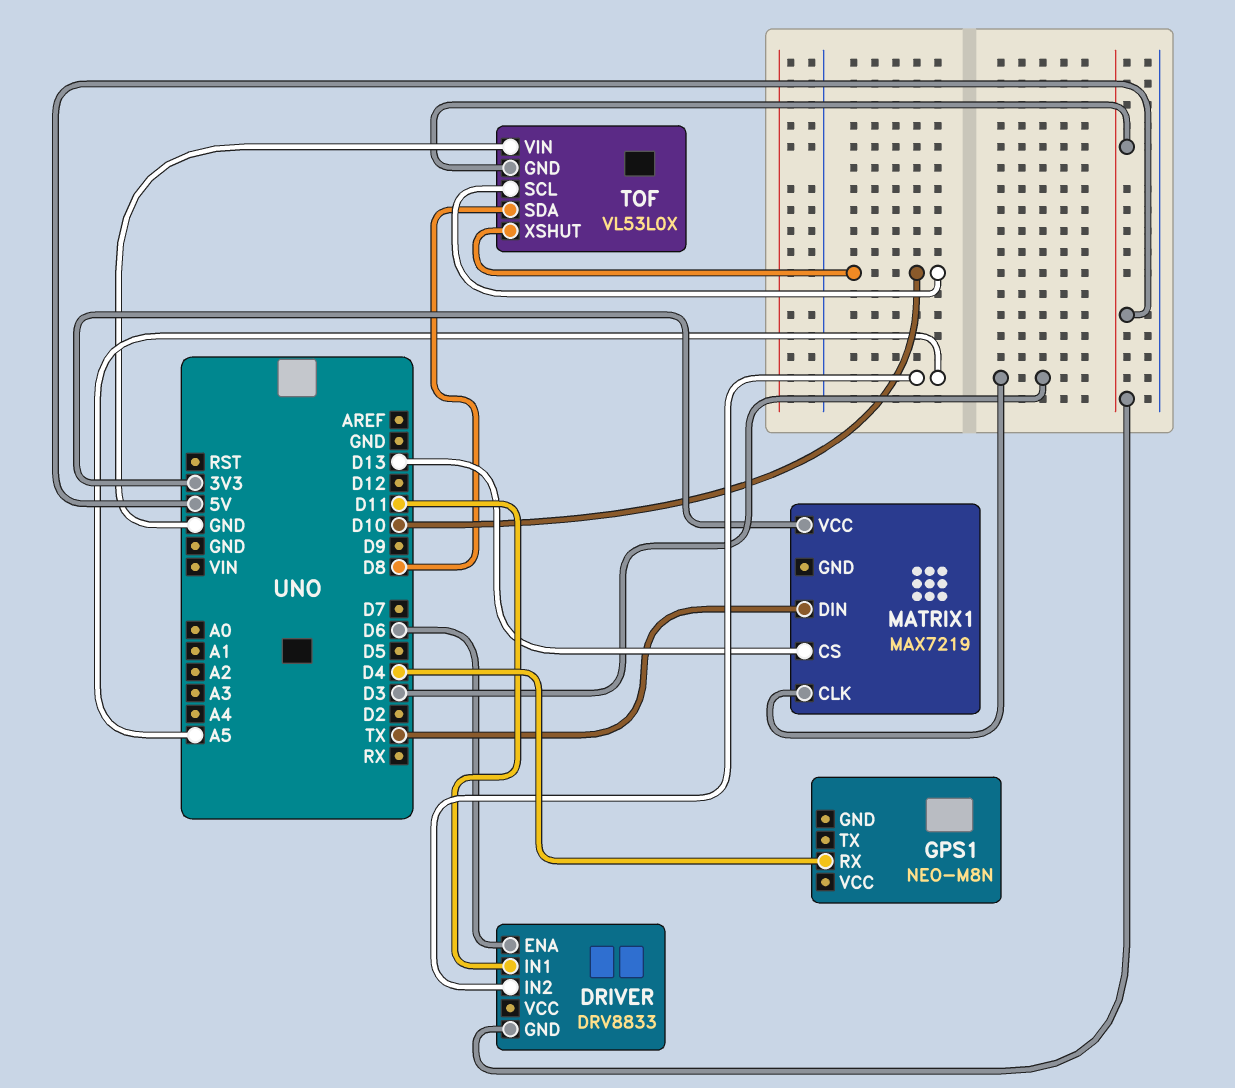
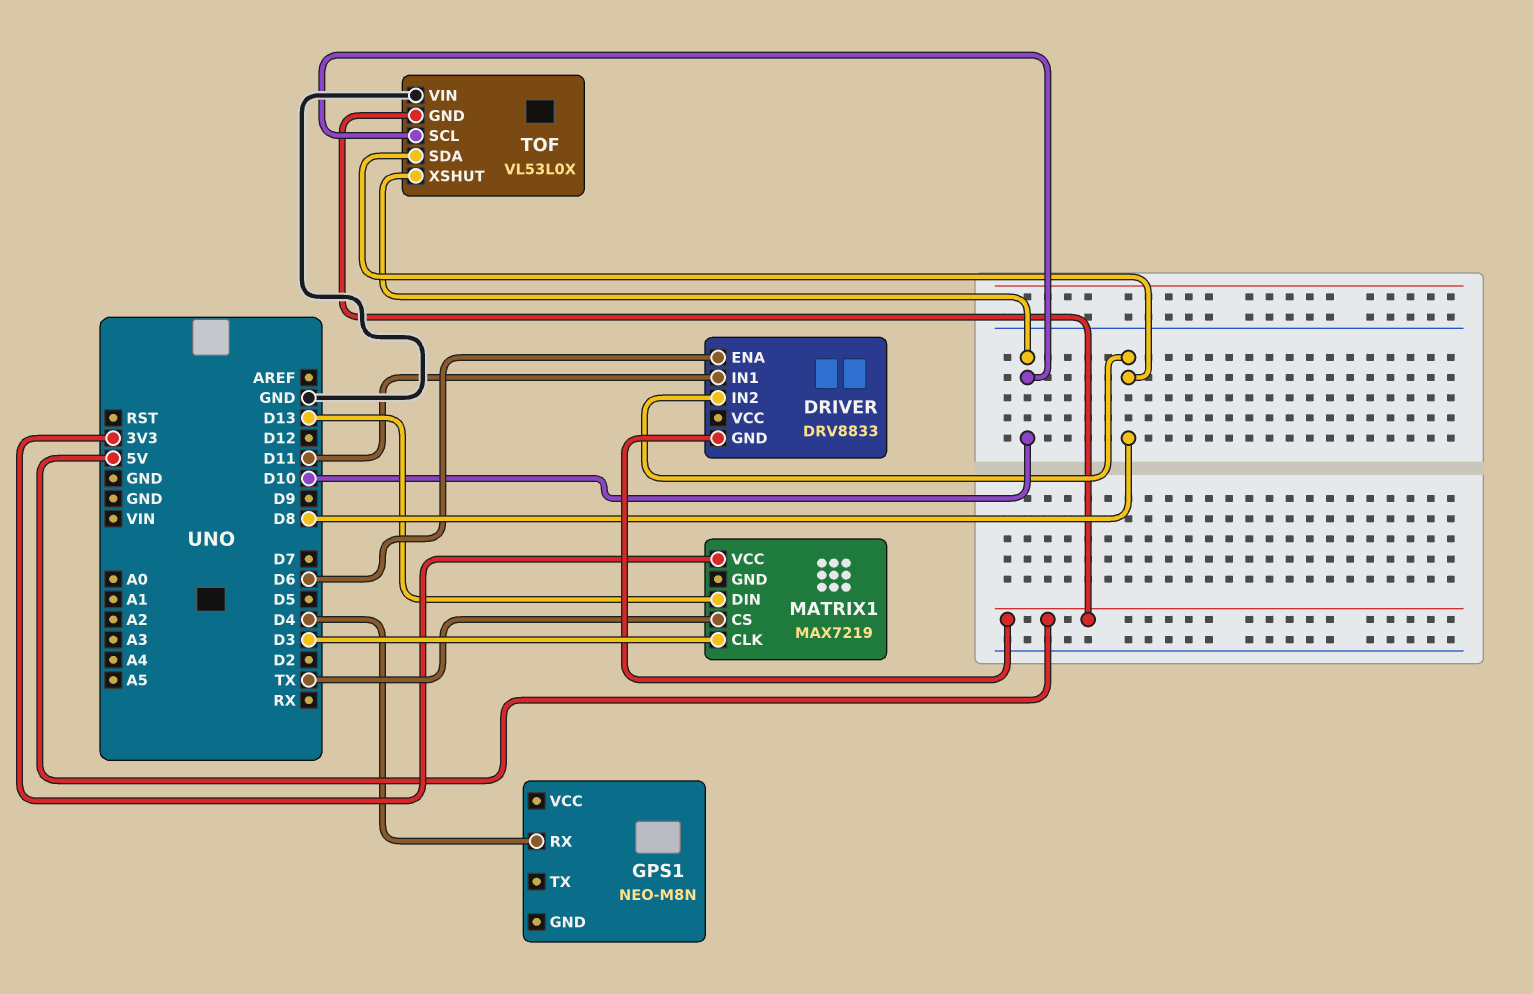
DRIVER pin IN2: A5 -> D8
MATRIX1 pin CS: D13 -> TX
MATRIX1 pin DIN: TX -> D13

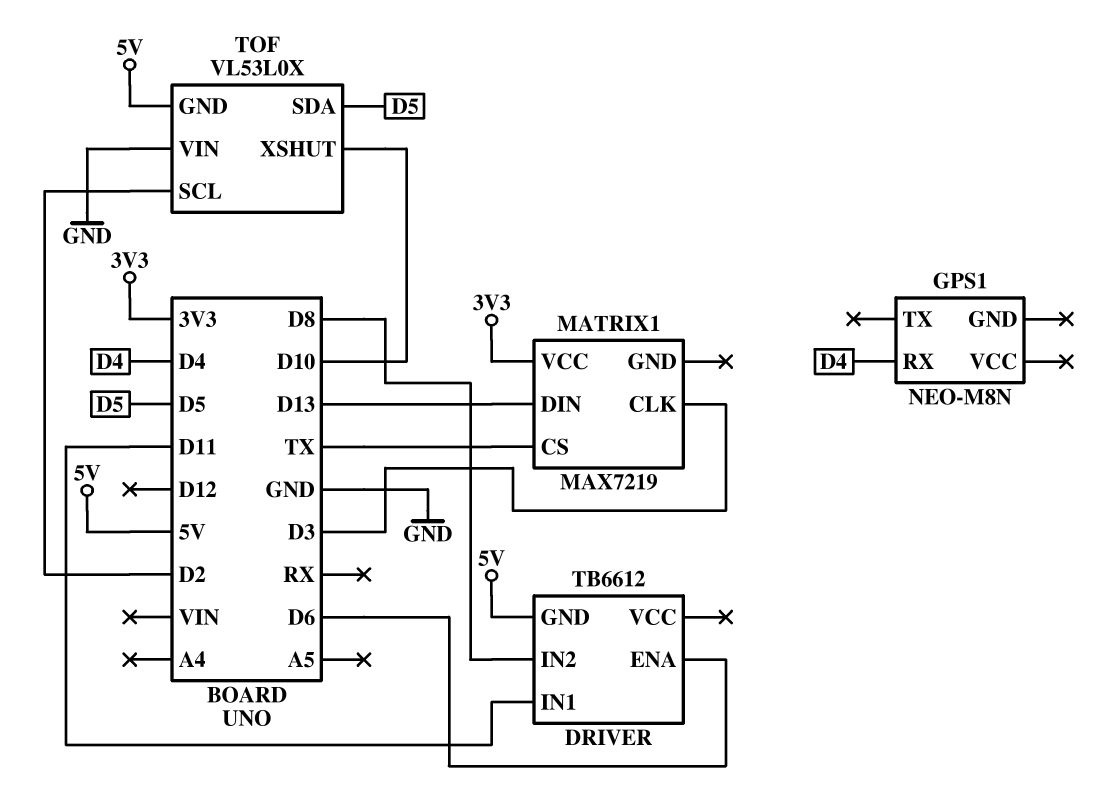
DRIVER: DRV8833 -> TB6612
TOF pin SCL: D10 -> D2
TOF pin SDA: D8 -> D5

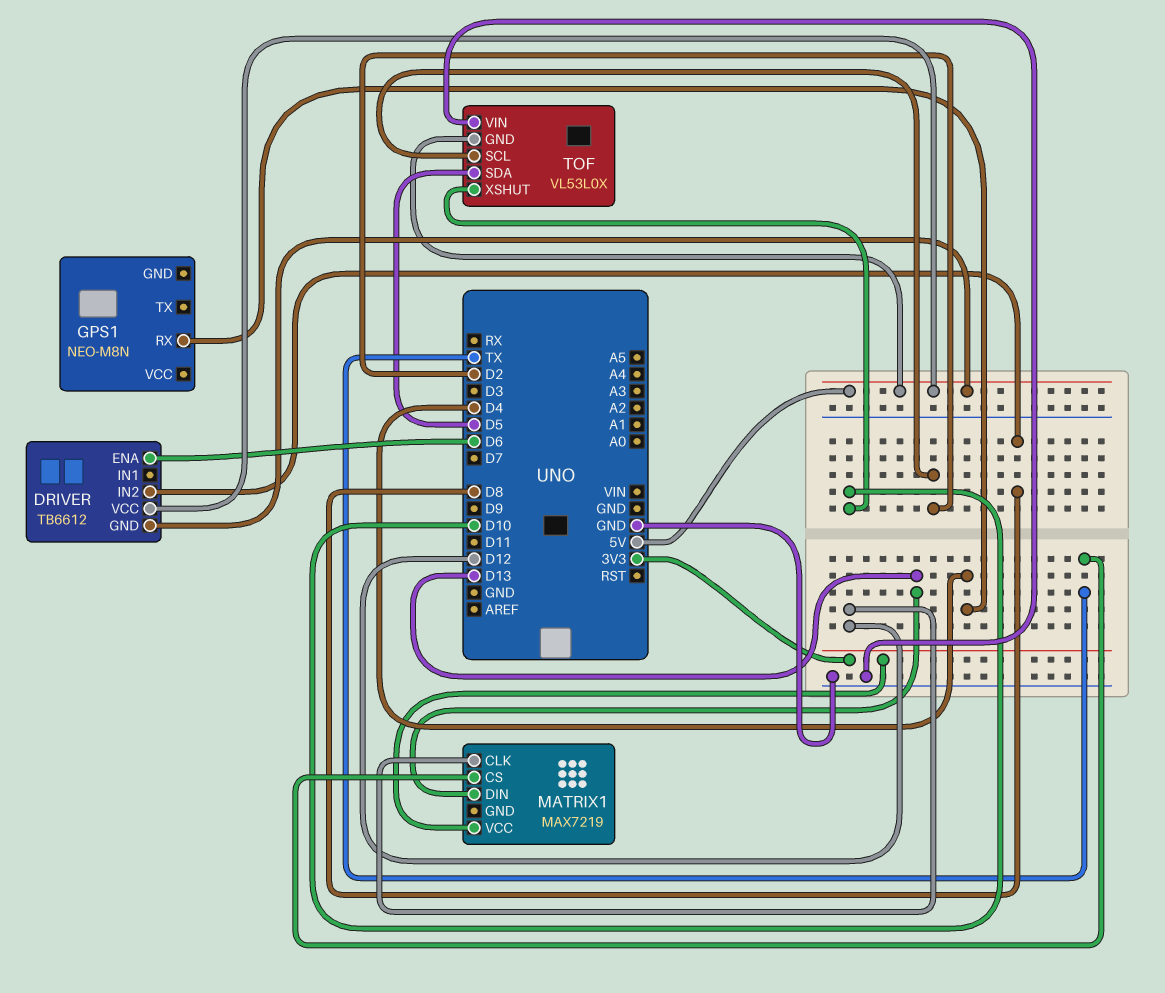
DRIVER pin IN1: D11 -> none
DRIVER pin VCC: none -> 5V
MATRIX1 pin CLK: D3 -> D12

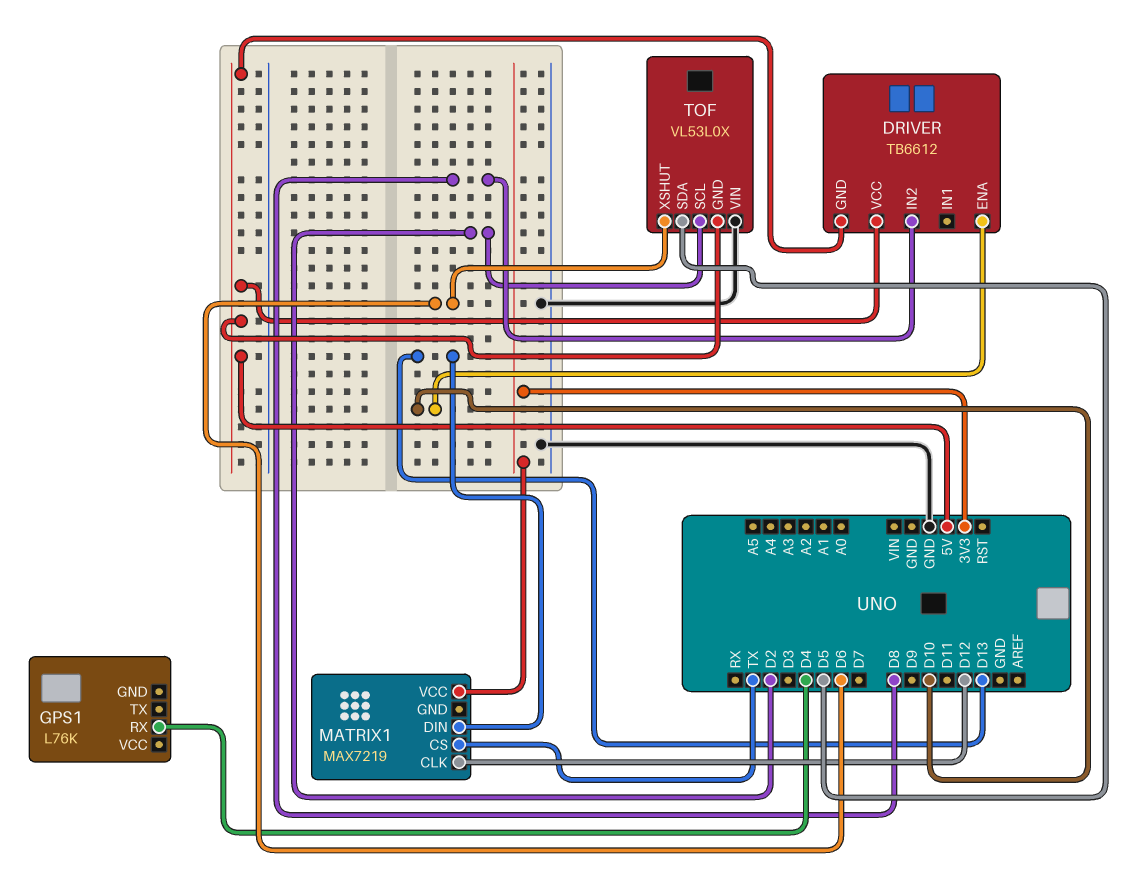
DRIVER pin ENA: D6 -> D10
GPS1: NEO-M8N -> L76K
TOF pin XSHUT: D10 -> D6

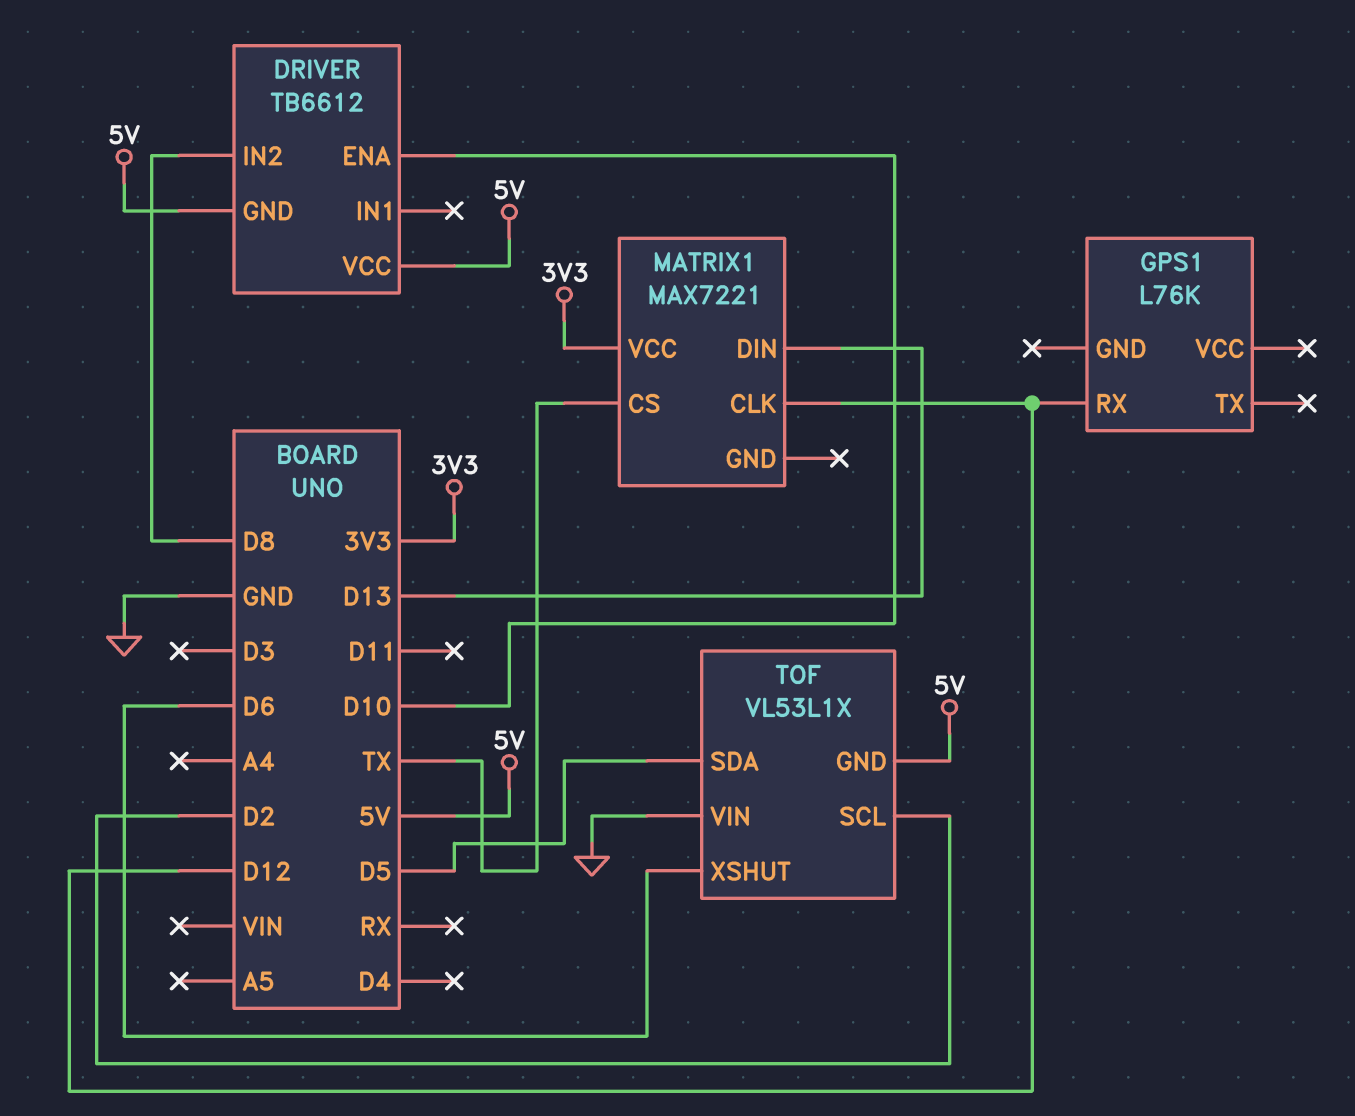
GPS1 pin RX: D4 -> D12
MATRIX1: MAX7219 -> MAX7221
TOF: VL53L0X -> VL53L1X

